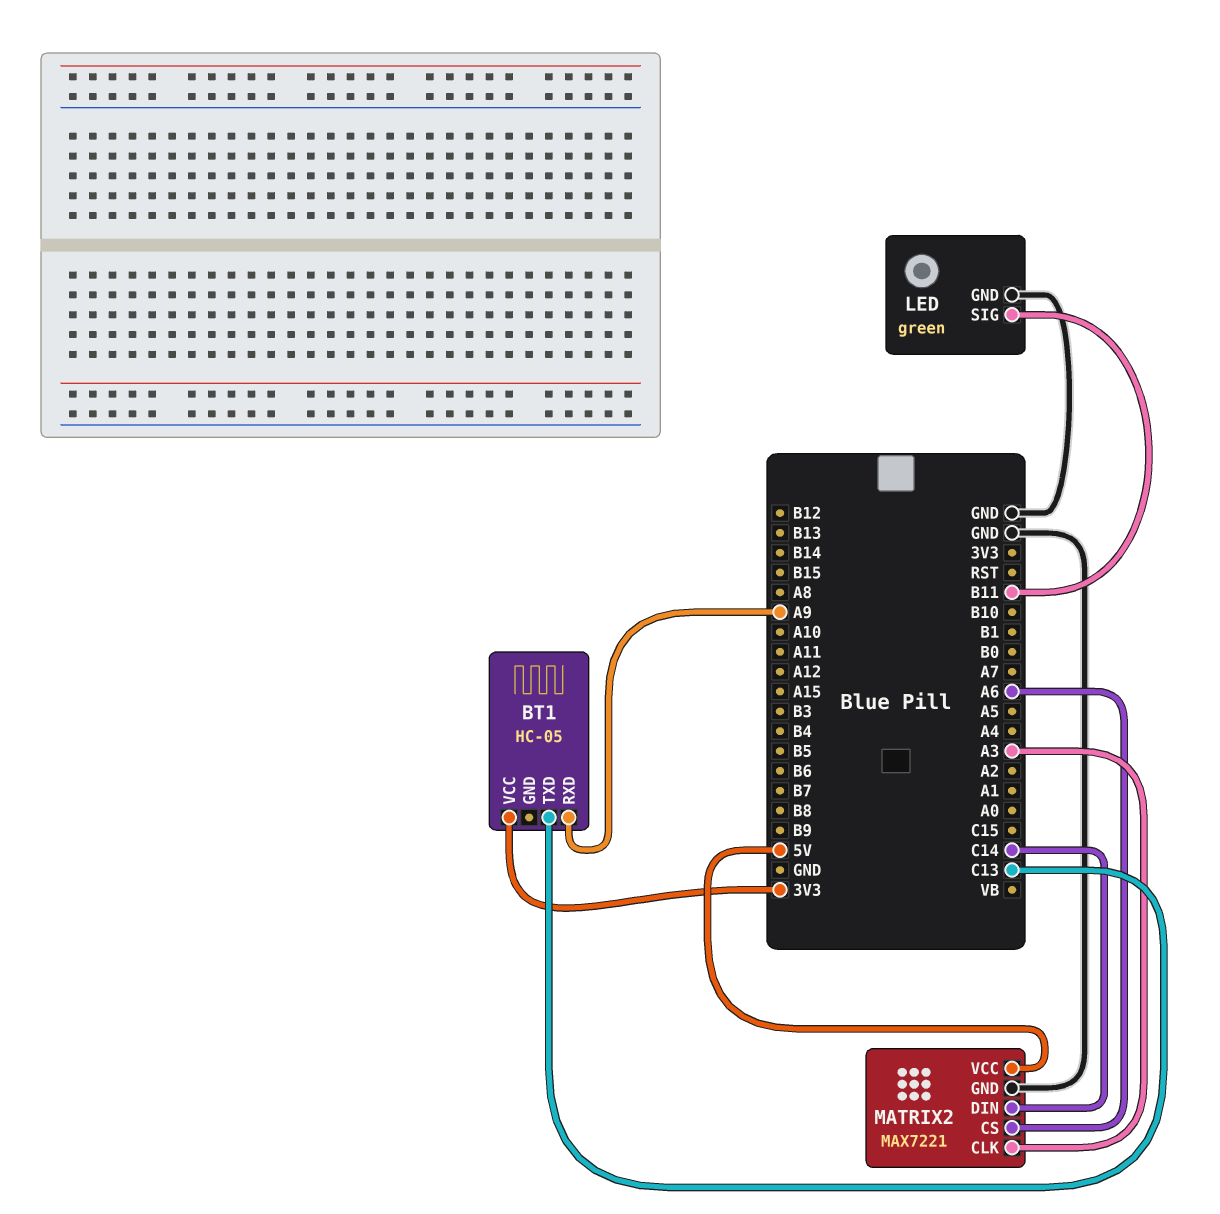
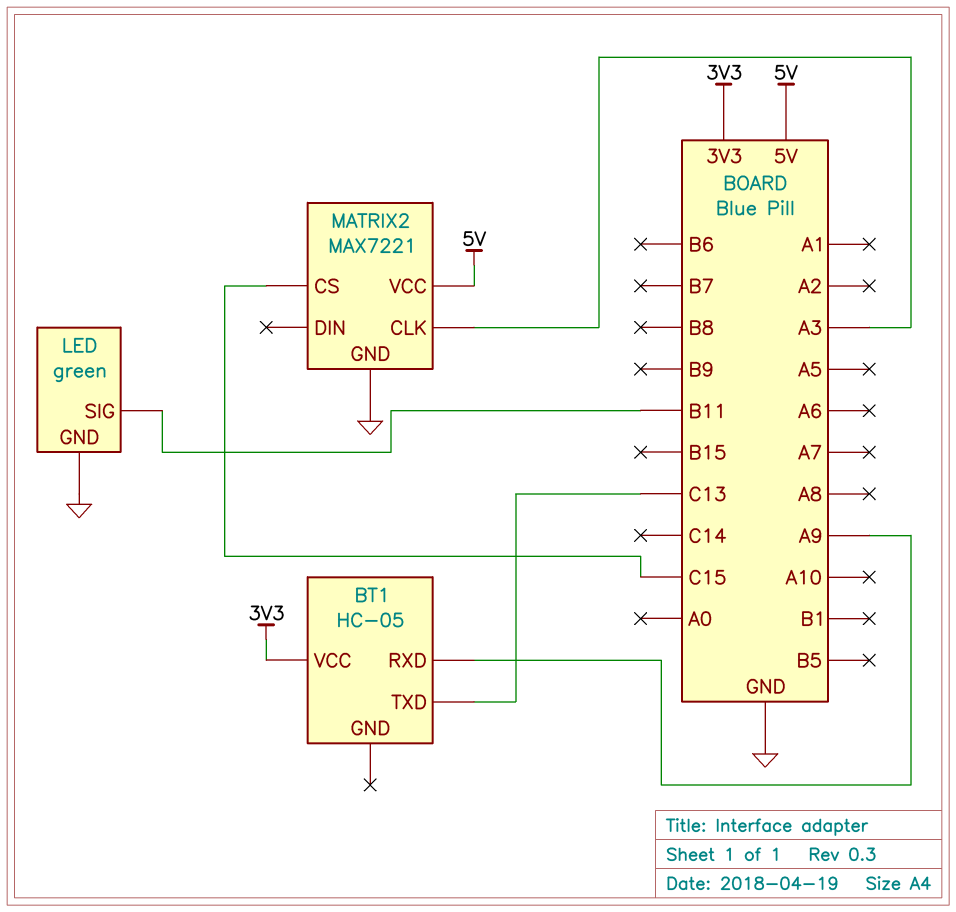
MATRIX2 pin CS: A6 -> C15
MATRIX2 pin DIN: C14 -> none

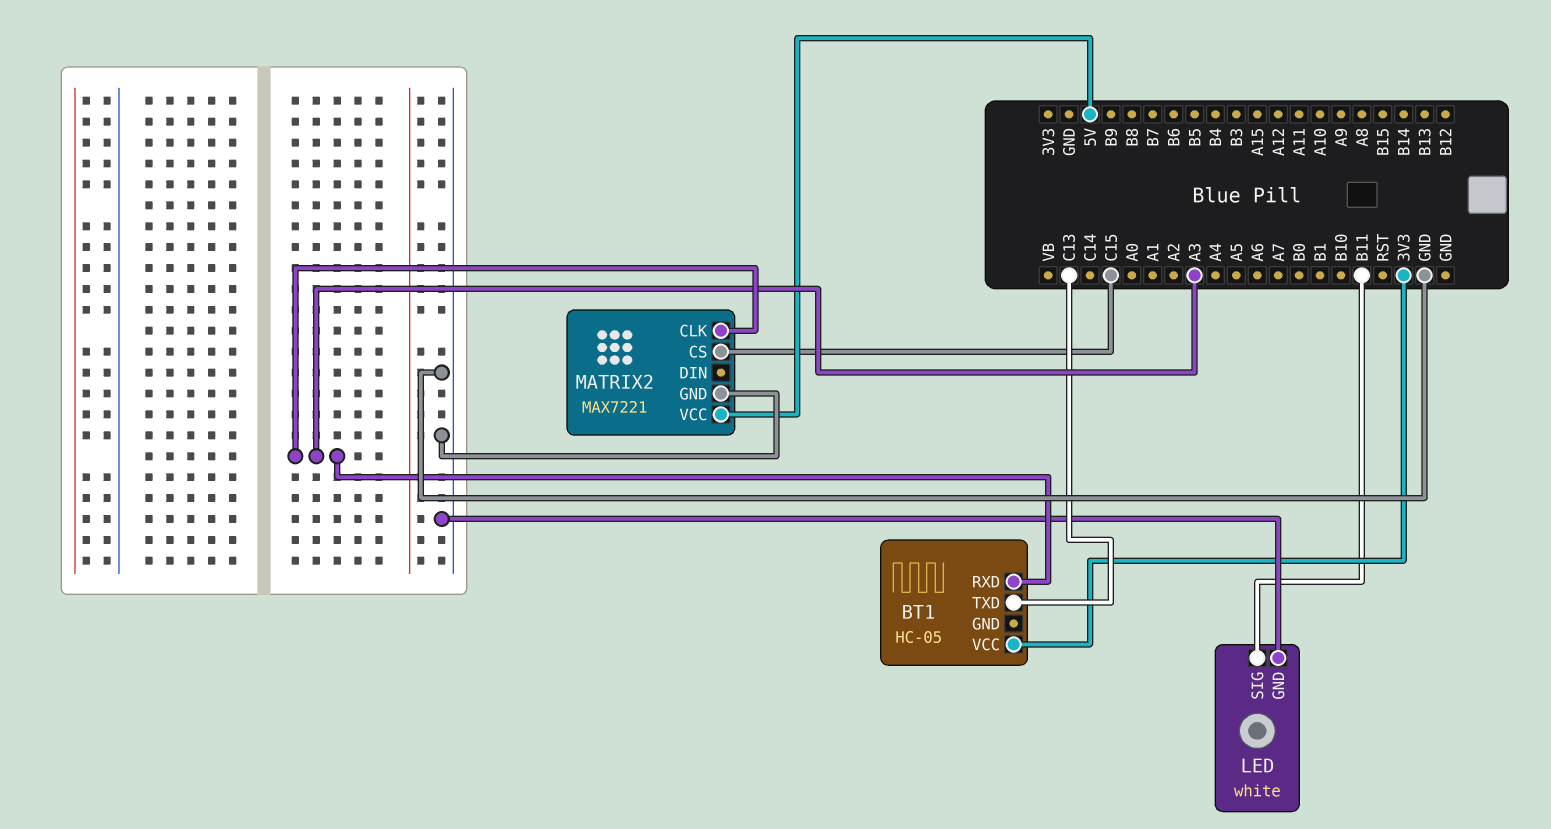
BT1 pin RXD: A9 -> A3
LED: green -> white

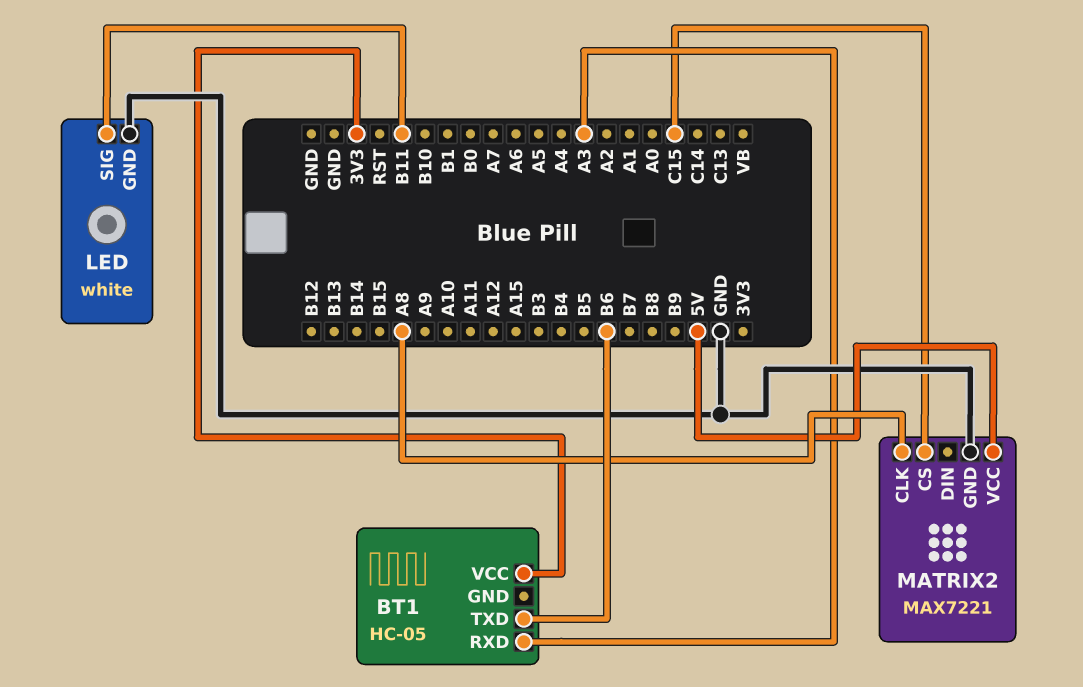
BT1 pin TXD: C13 -> B6
MATRIX2 pin CLK: A3 -> A8

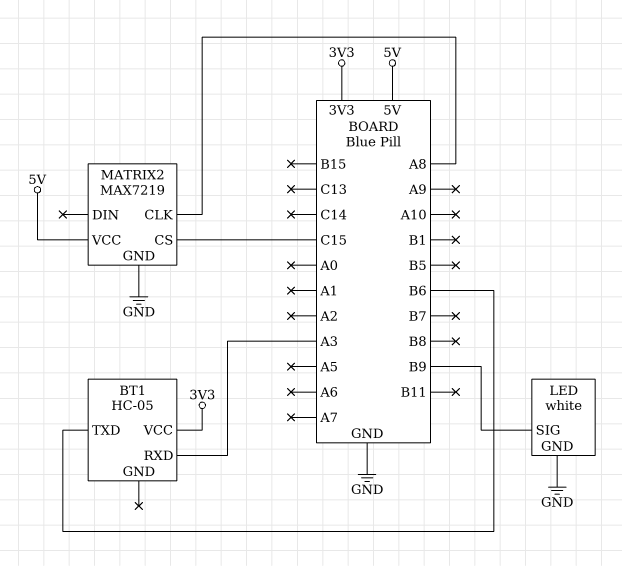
LED pin SIG: B11 -> B9
MATRIX2: MAX7221 -> MAX7219

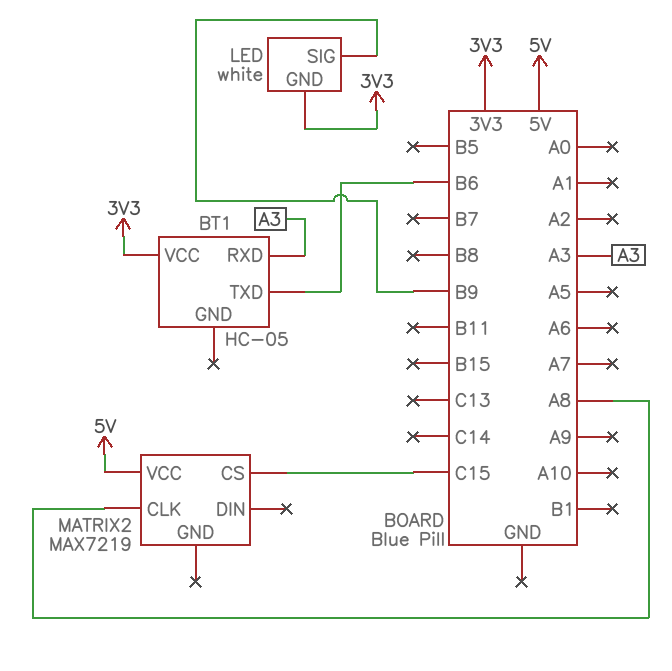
LED pin GND: GND -> 3V3
MATRIX2 pin GND: GND -> none

